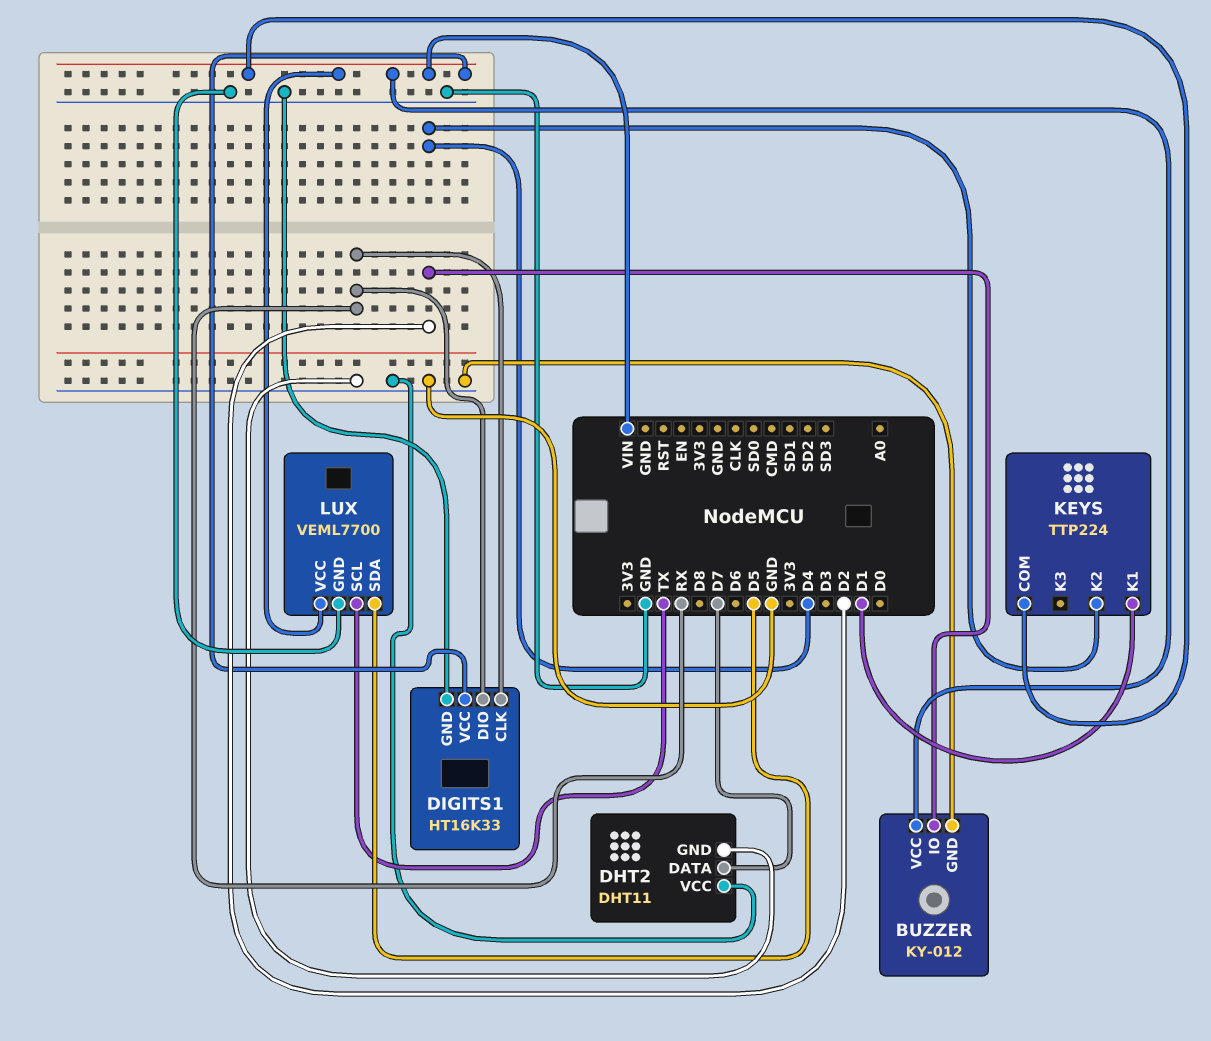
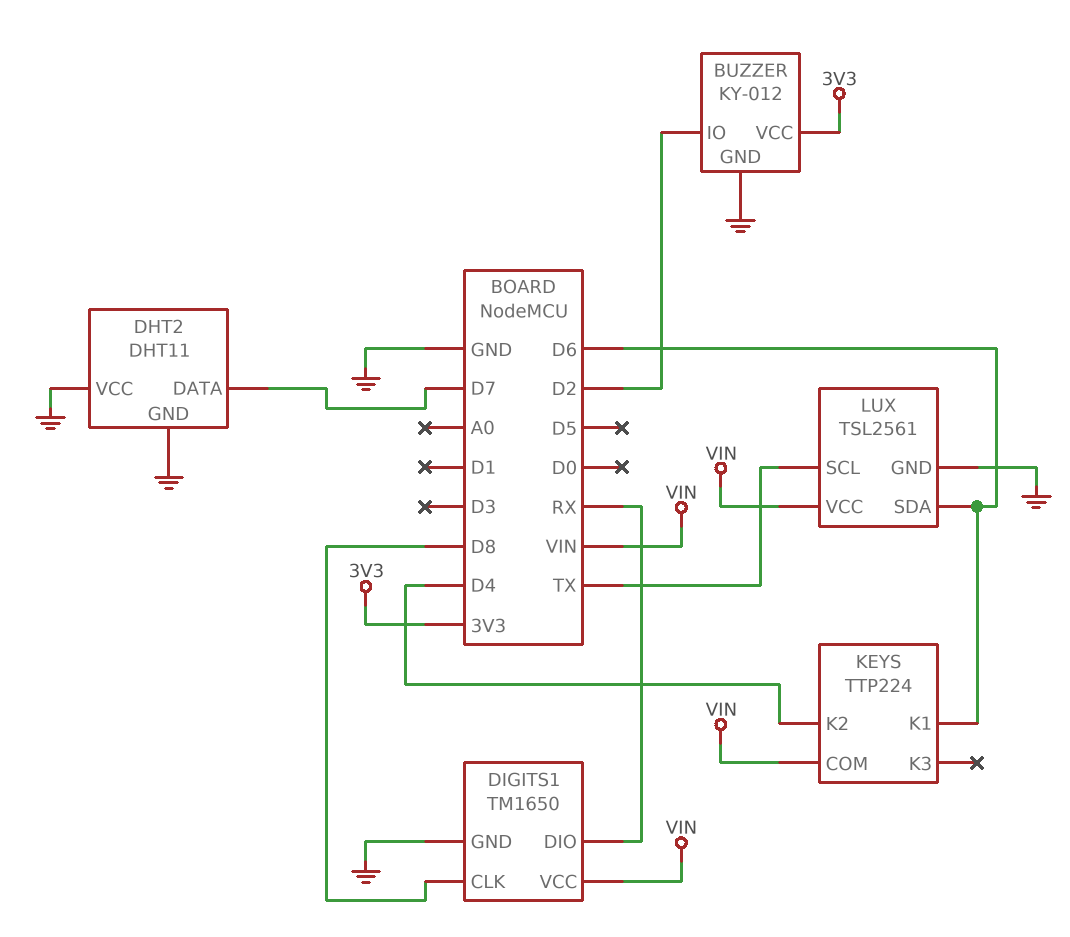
BUZZER pin VCC: VIN -> 3V3
DIGITS1: HT16K33 -> TM1650
DIGITS1 pin CLK: RX -> D8
KEYS pin K1: D1 -> D6
LUX: VEML7700 -> TSL2561
LUX pin SDA: D5 -> D6

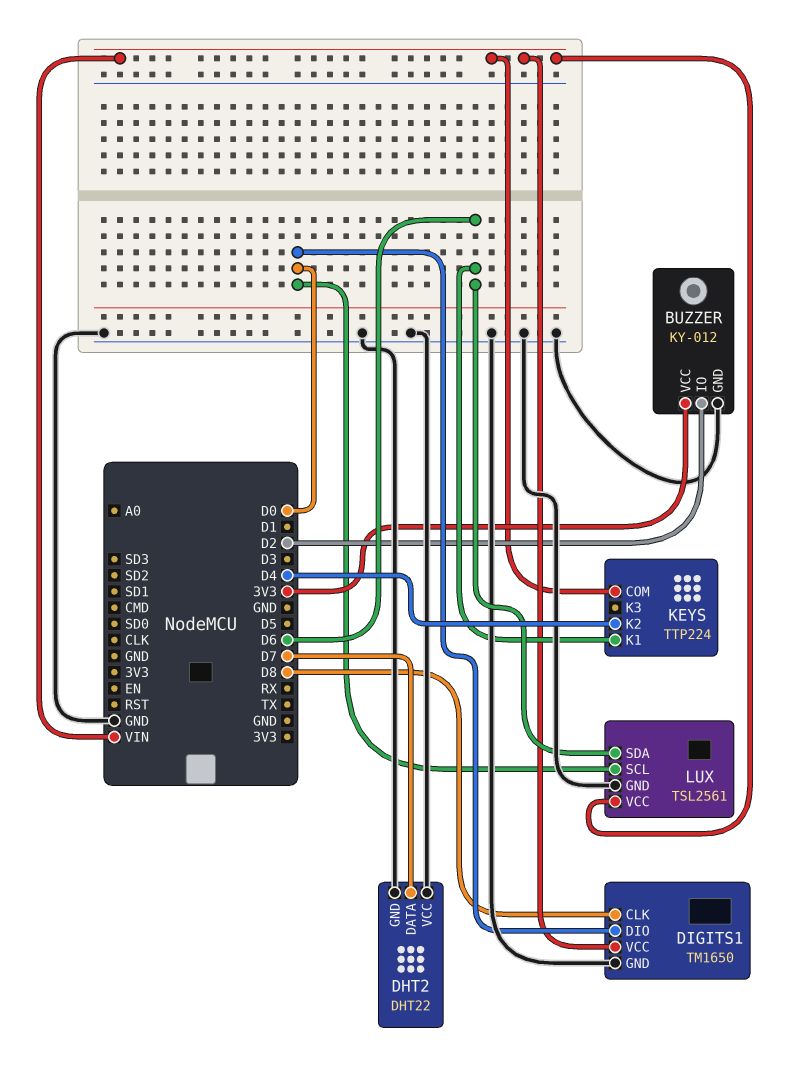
DHT2: DHT11 -> DHT22
DIGITS1 pin DIO: RX -> D0
LUX pin SCL: TX -> D0

